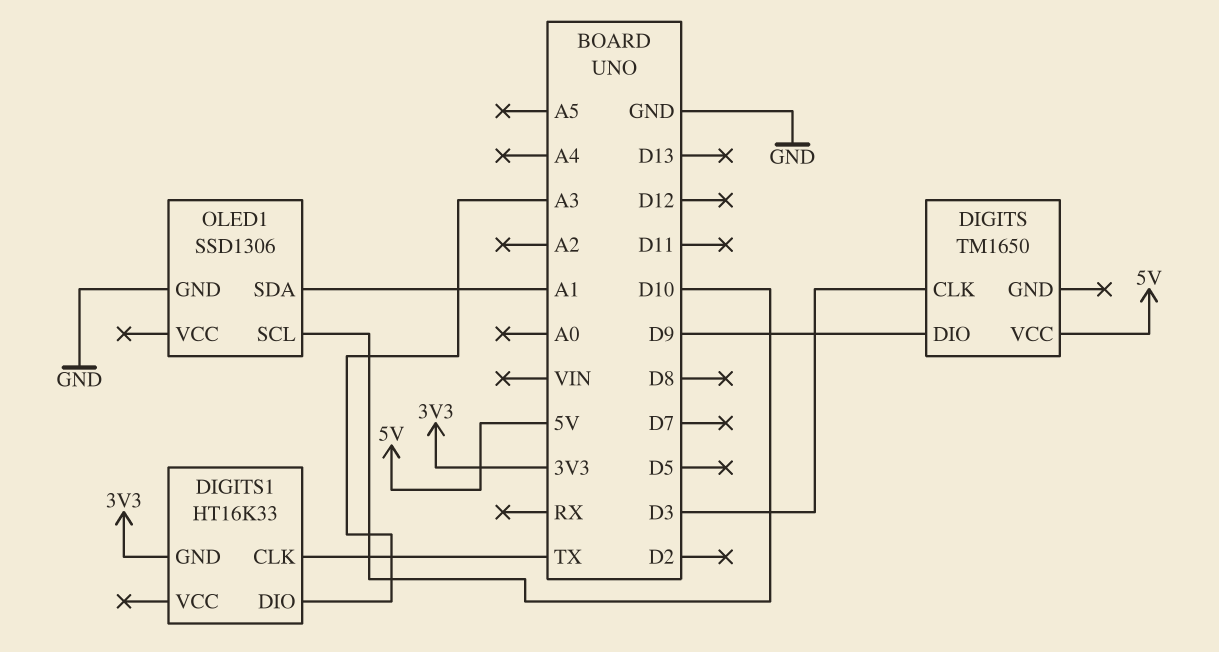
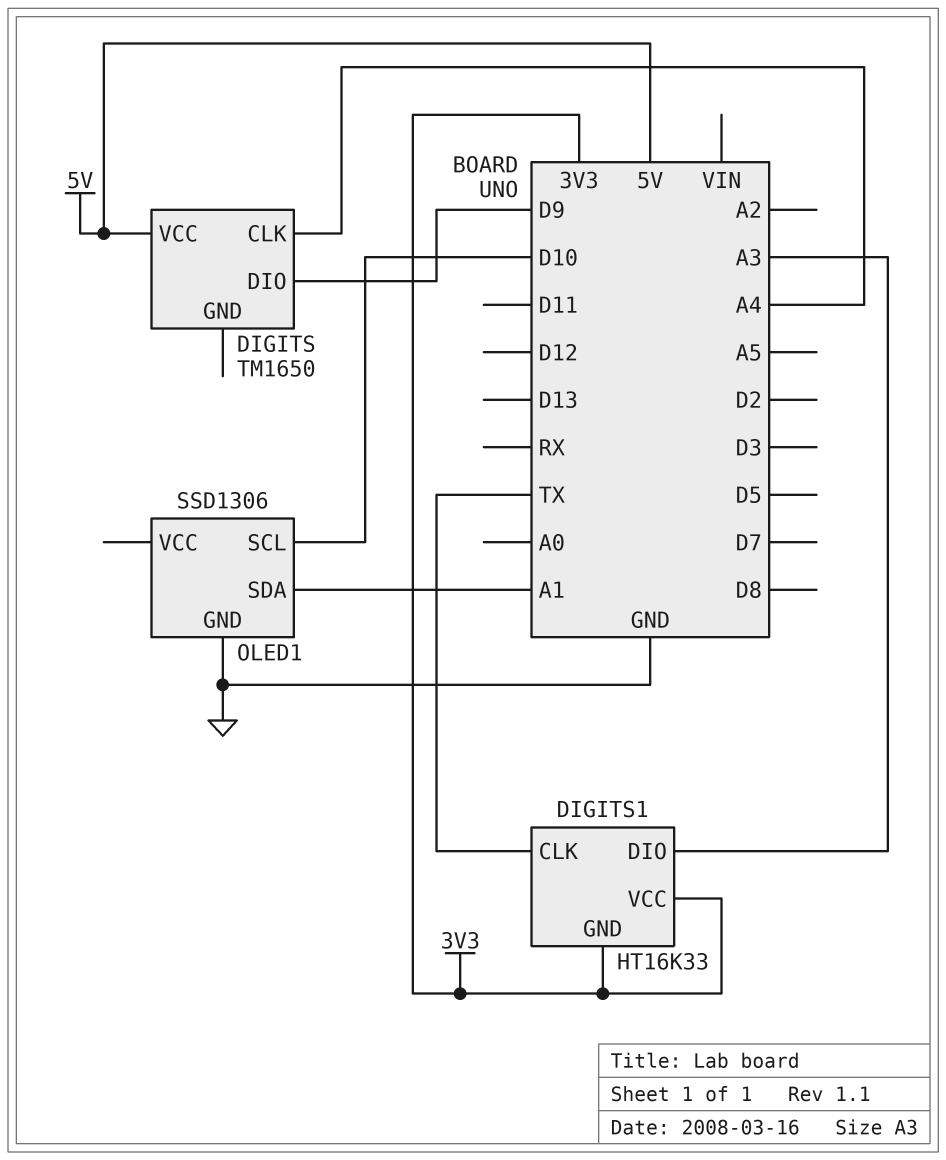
DIGITS pin CLK: D3 -> A4
DIGITS1 pin VCC: none -> 3V3

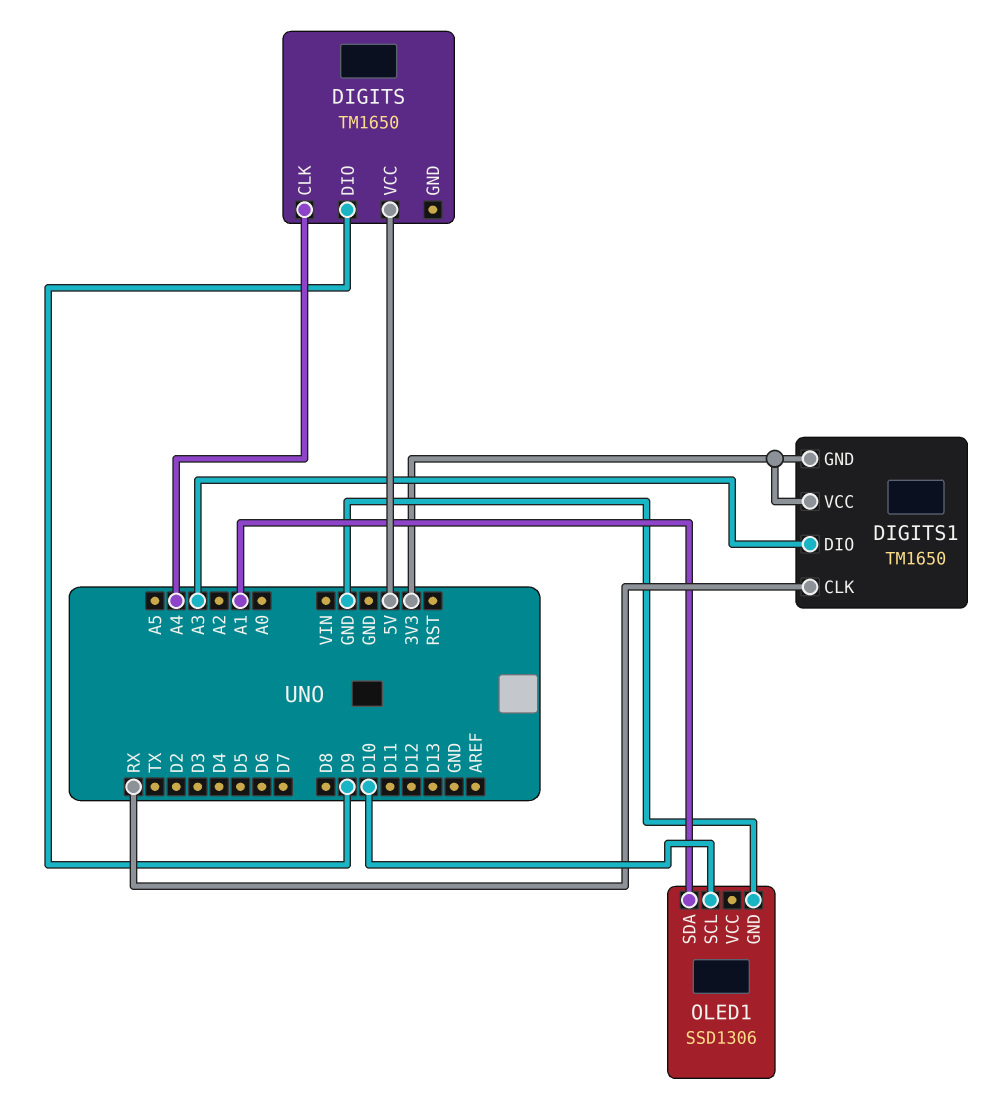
DIGITS1: HT16K33 -> TM1650
DIGITS1 pin CLK: TX -> RX

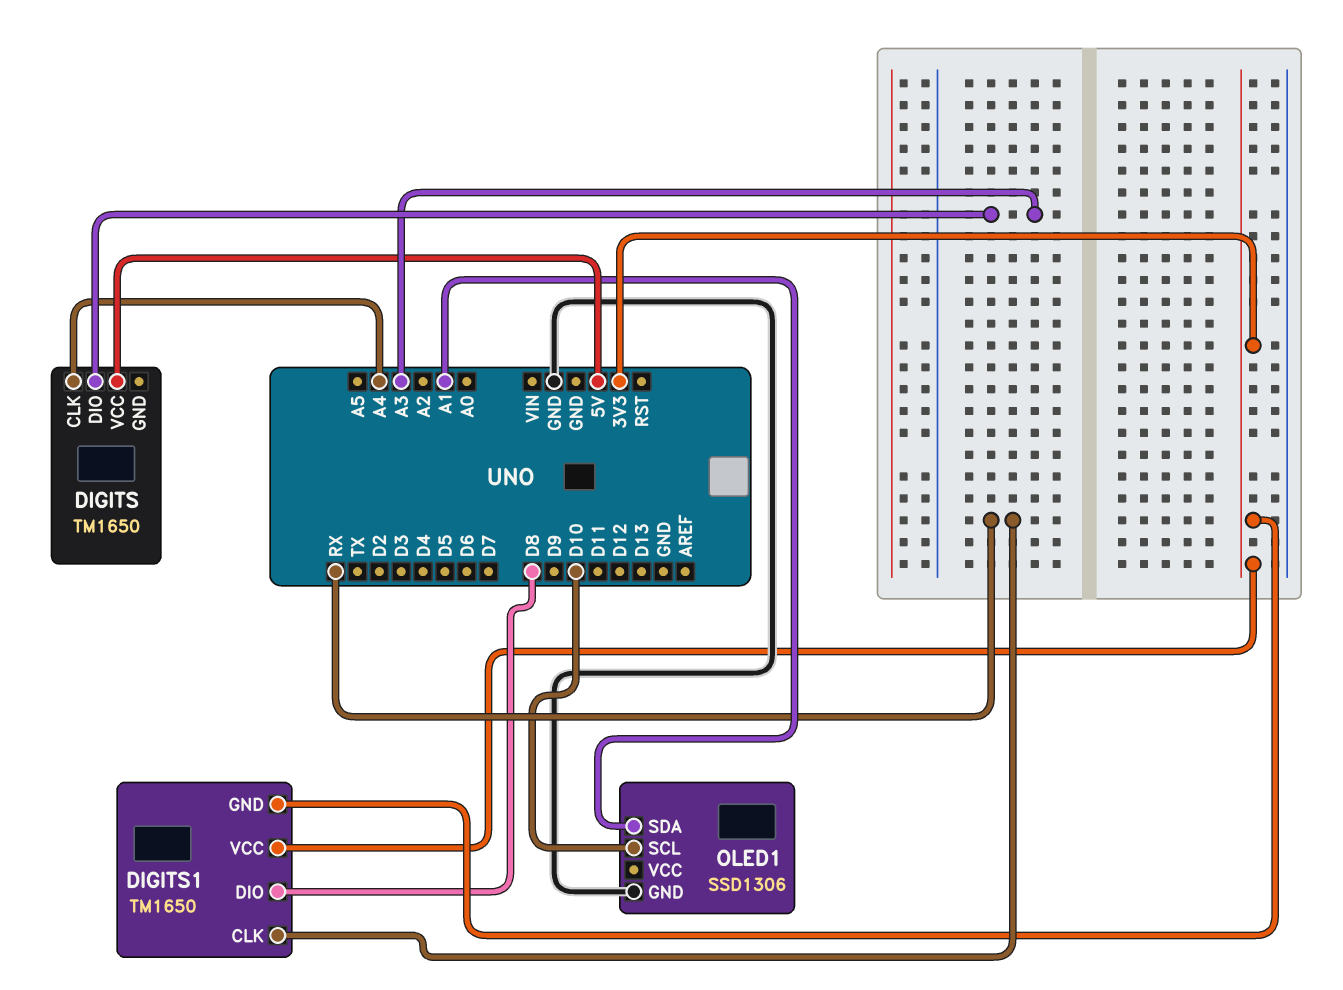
DIGITS pin DIO: D9 -> A3
DIGITS1 pin DIO: A3 -> D8

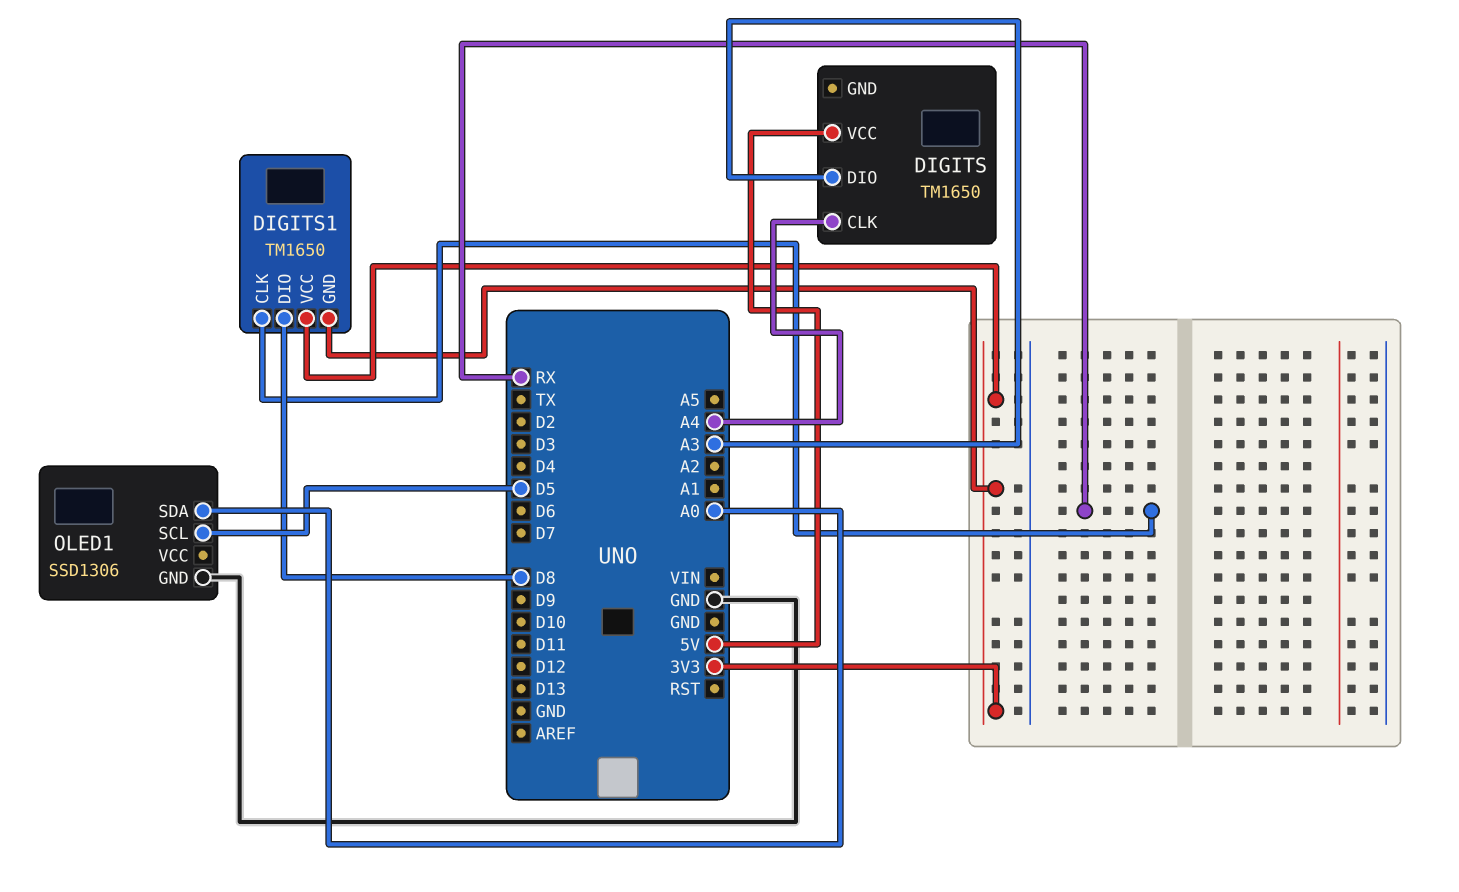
OLED1 pin SCL: D10 -> D5
OLED1 pin SDA: A1 -> A0

